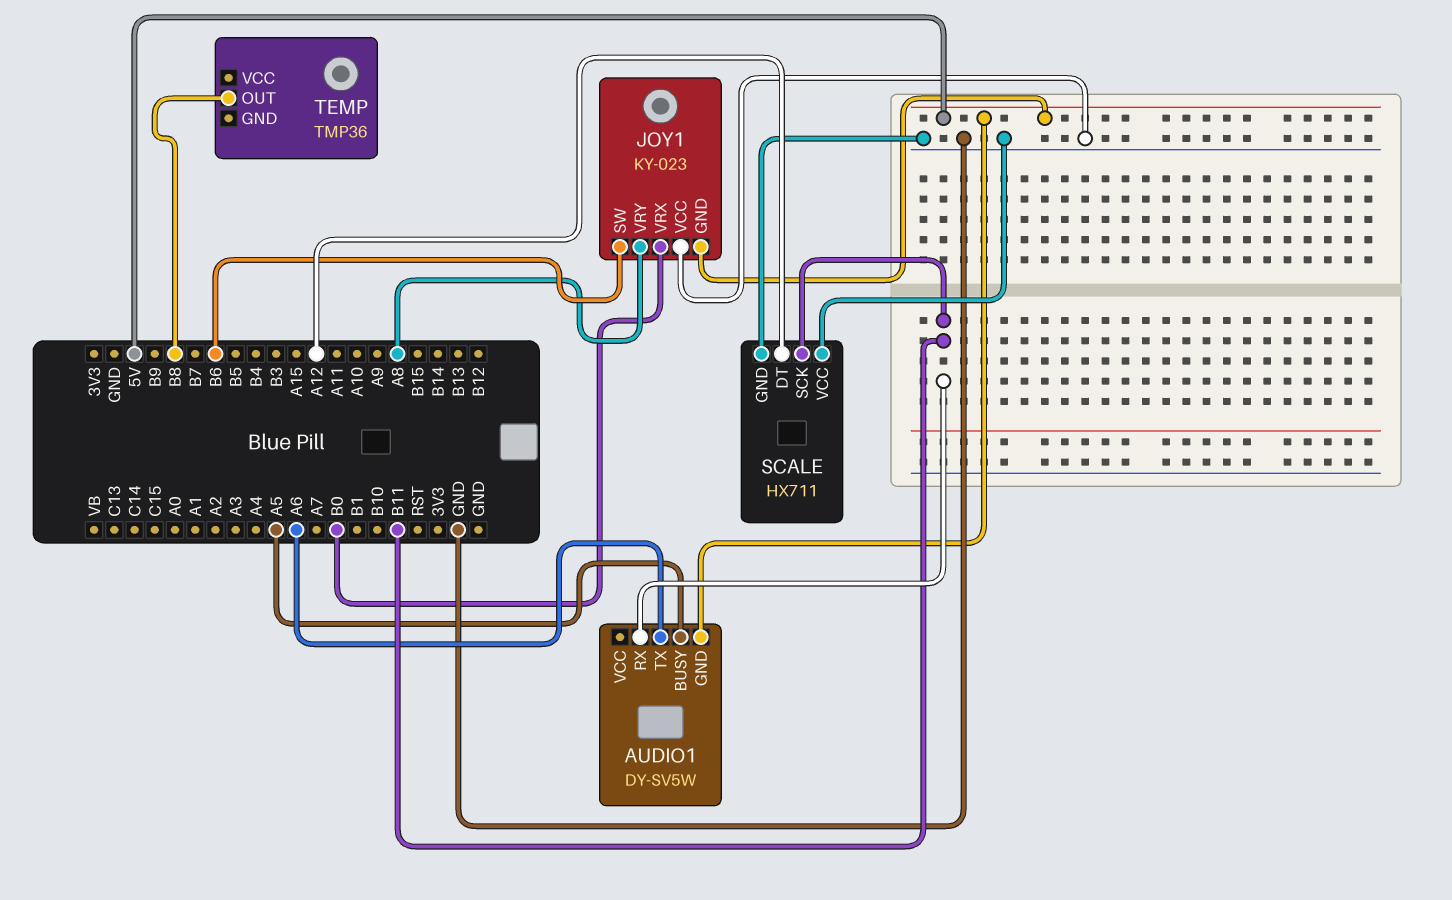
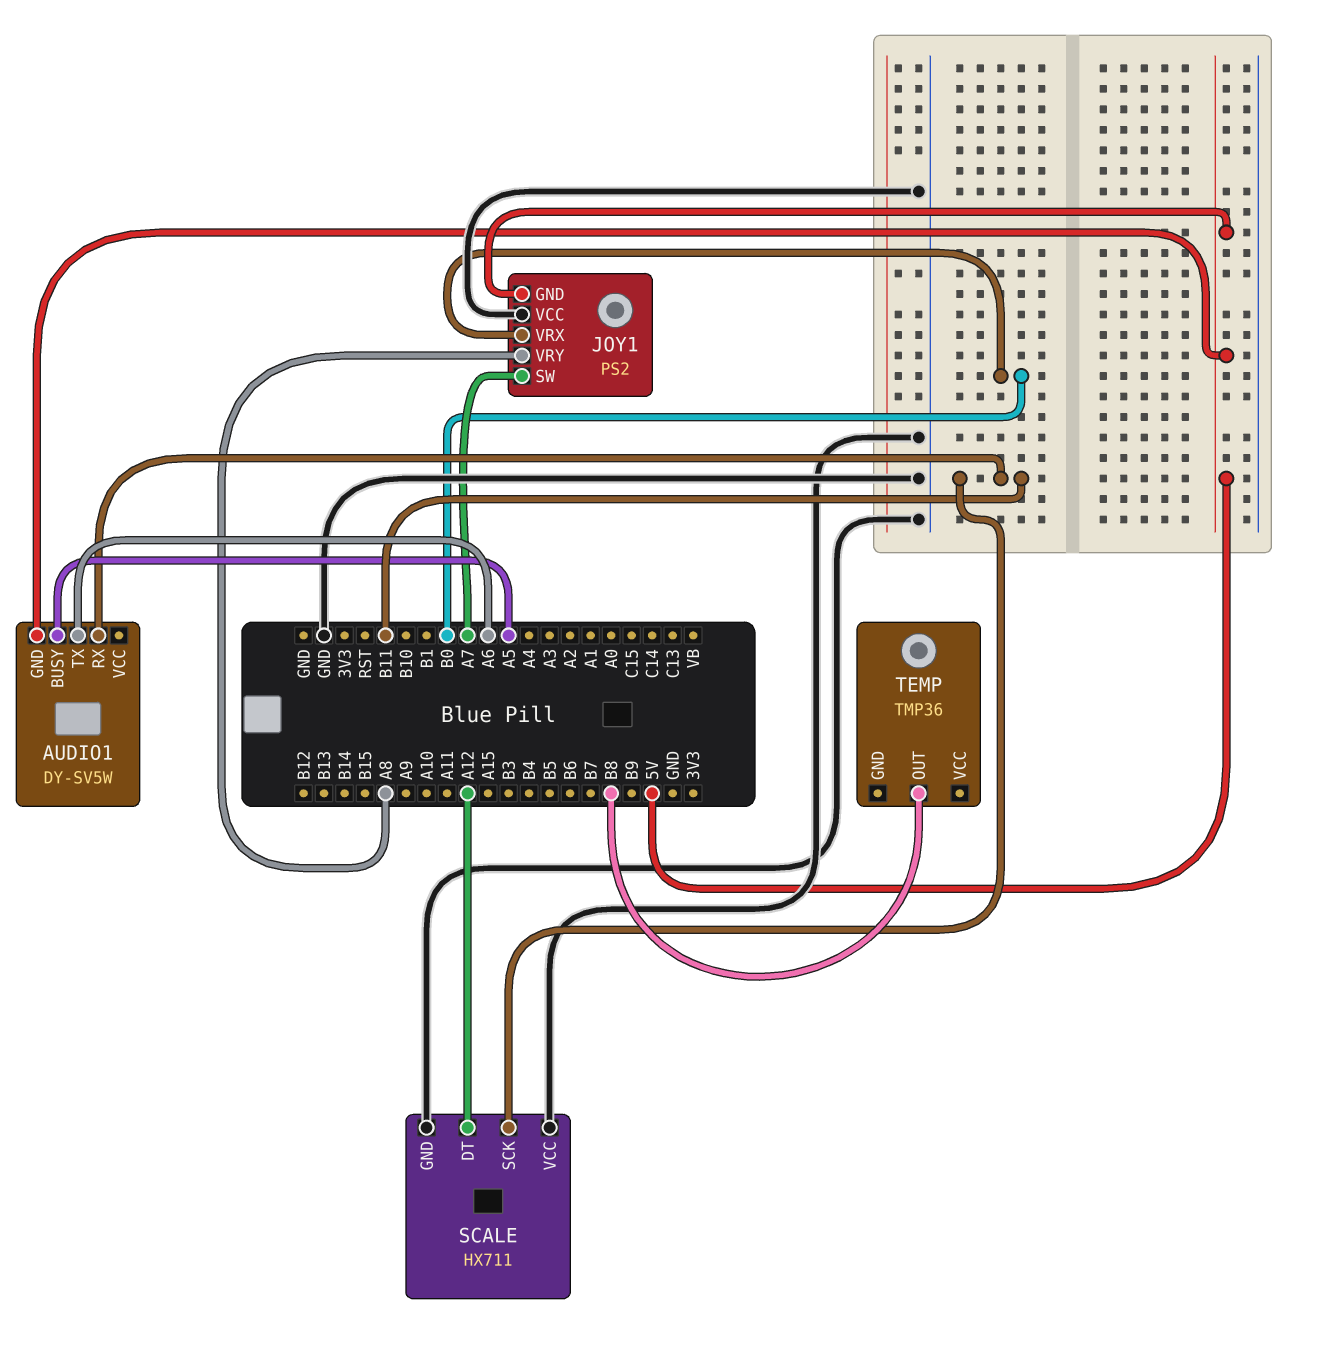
JOY1: KY-023 -> PS2
JOY1 pin SW: B6 -> A7

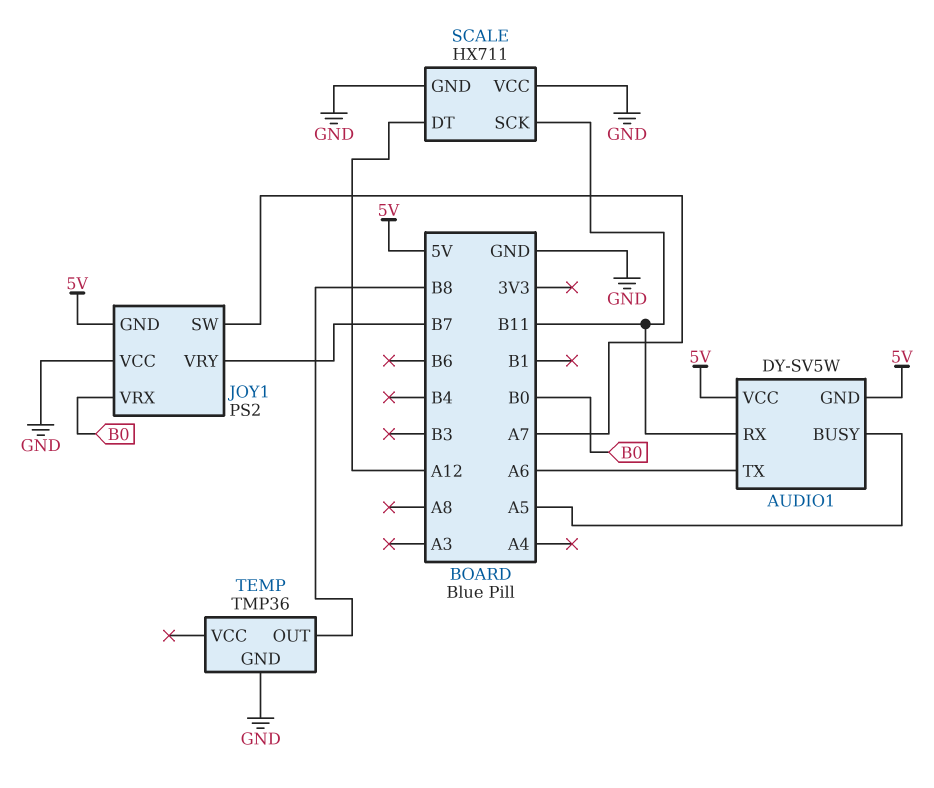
AUDIO1 pin VCC: none -> 5V
JOY1 pin VRY: A8 -> B7
TEMP pin GND: none -> GND

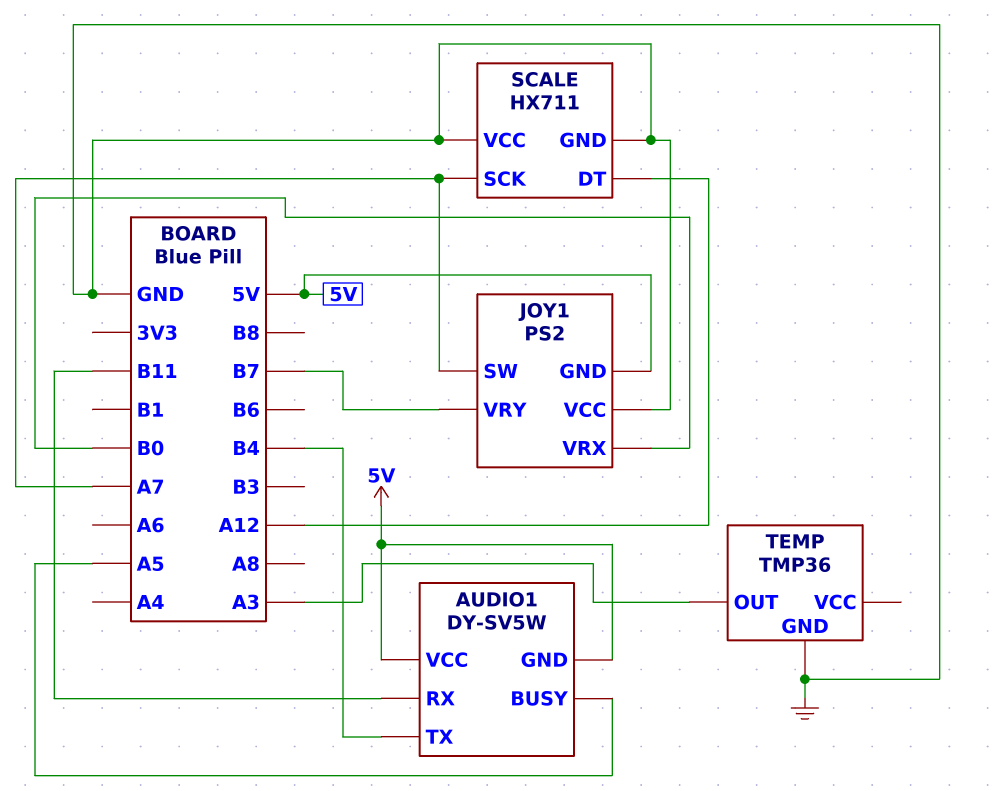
AUDIO1 pin TX: A6 -> B4
SCALE pin SCK: B11 -> A7
TEMP pin OUT: B8 -> A3

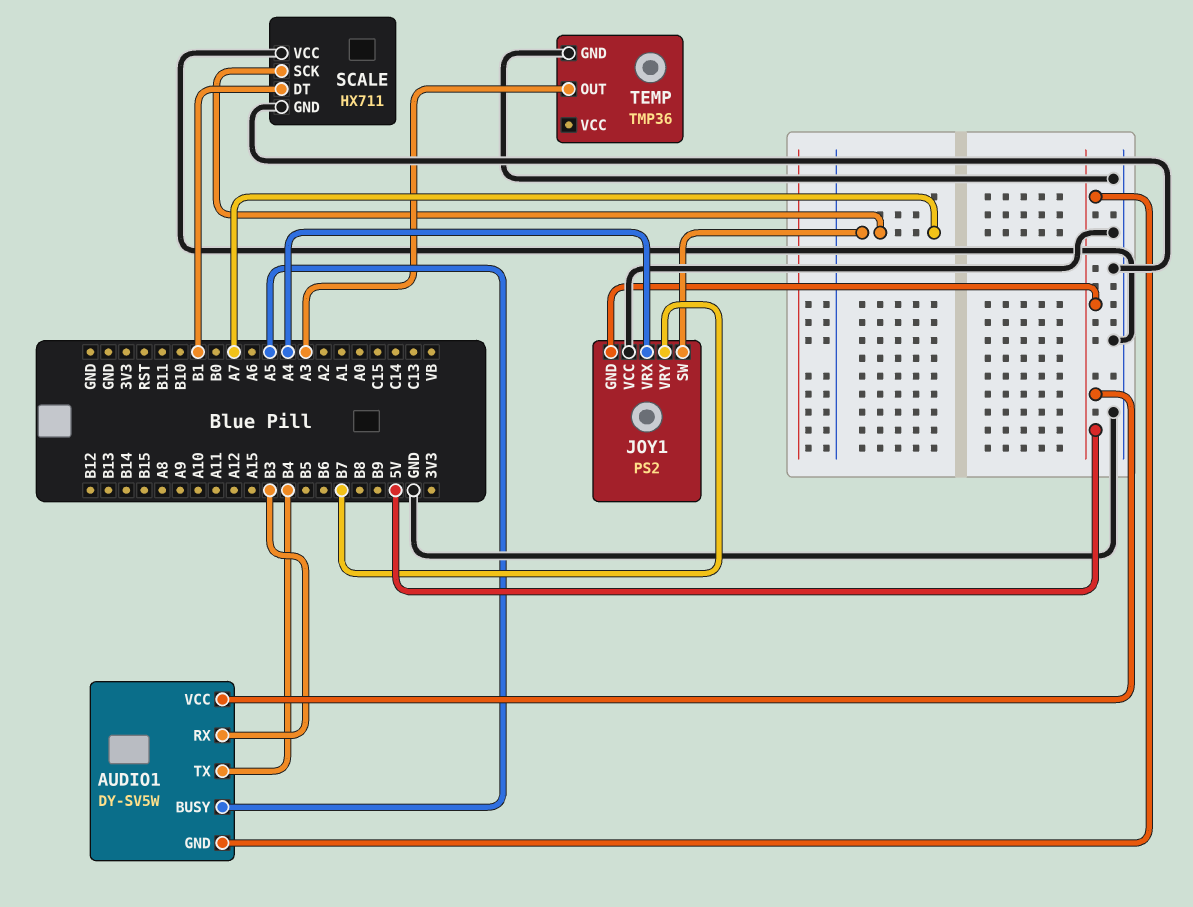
AUDIO1 pin RX: B11 -> B3
JOY1 pin VRX: B0 -> A4
SCALE pin DT: A12 -> B1

